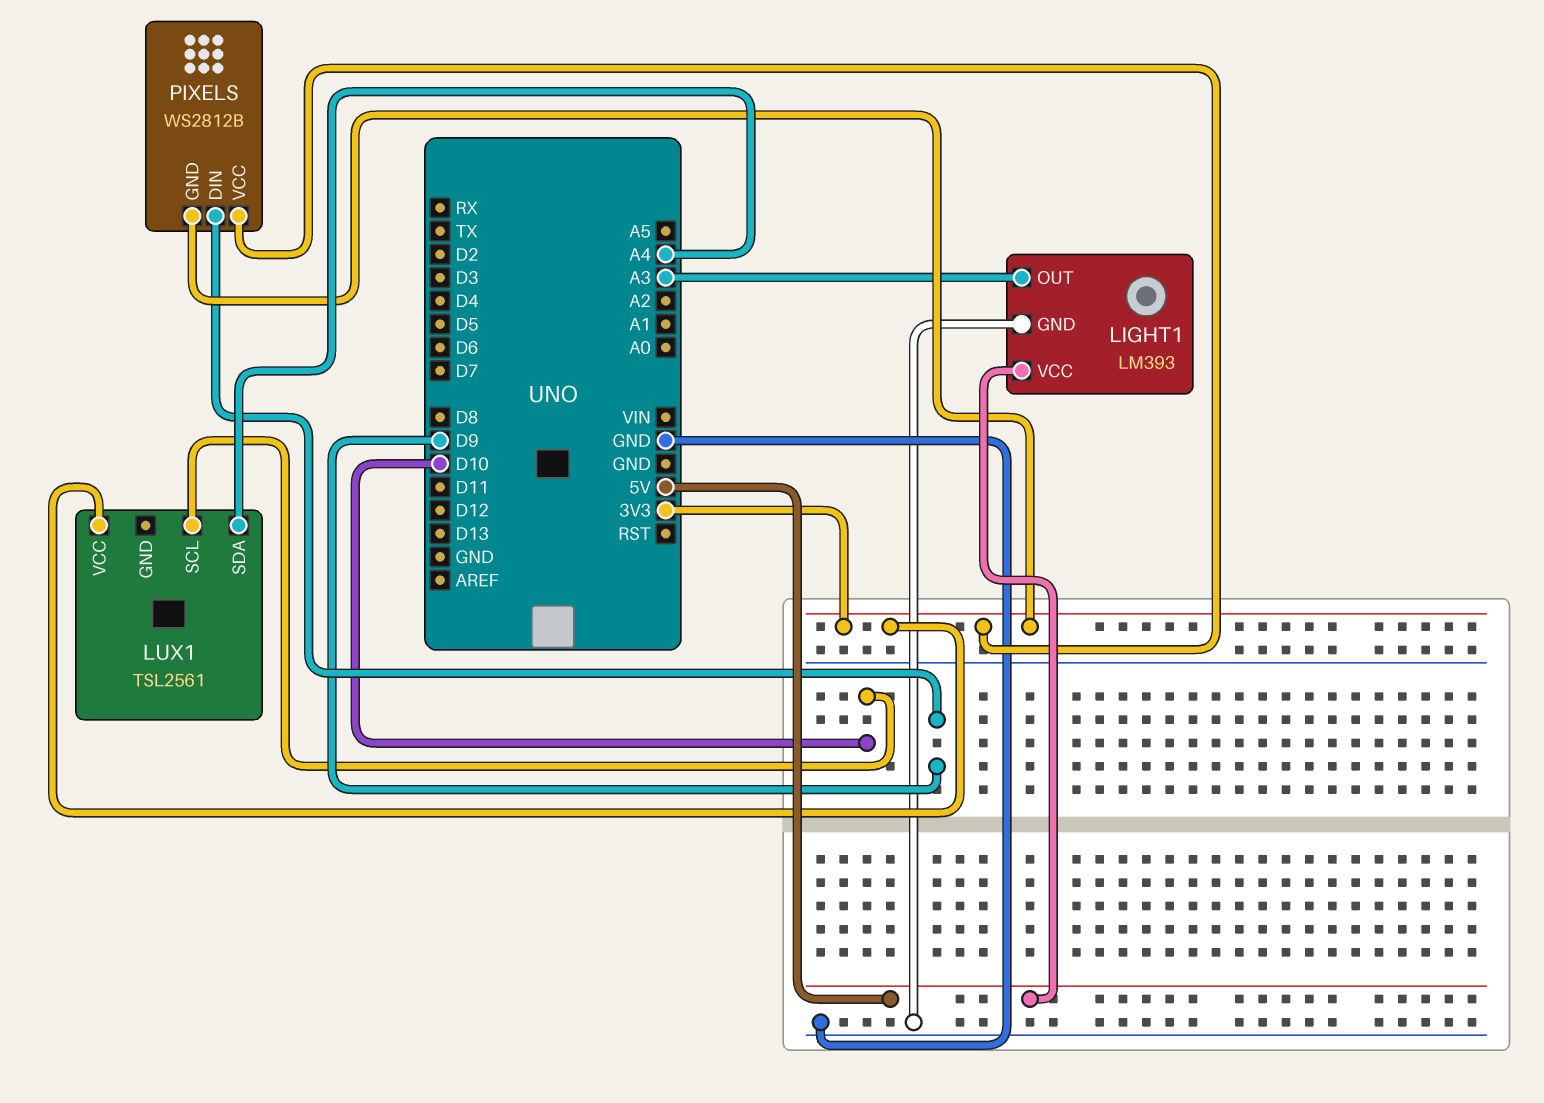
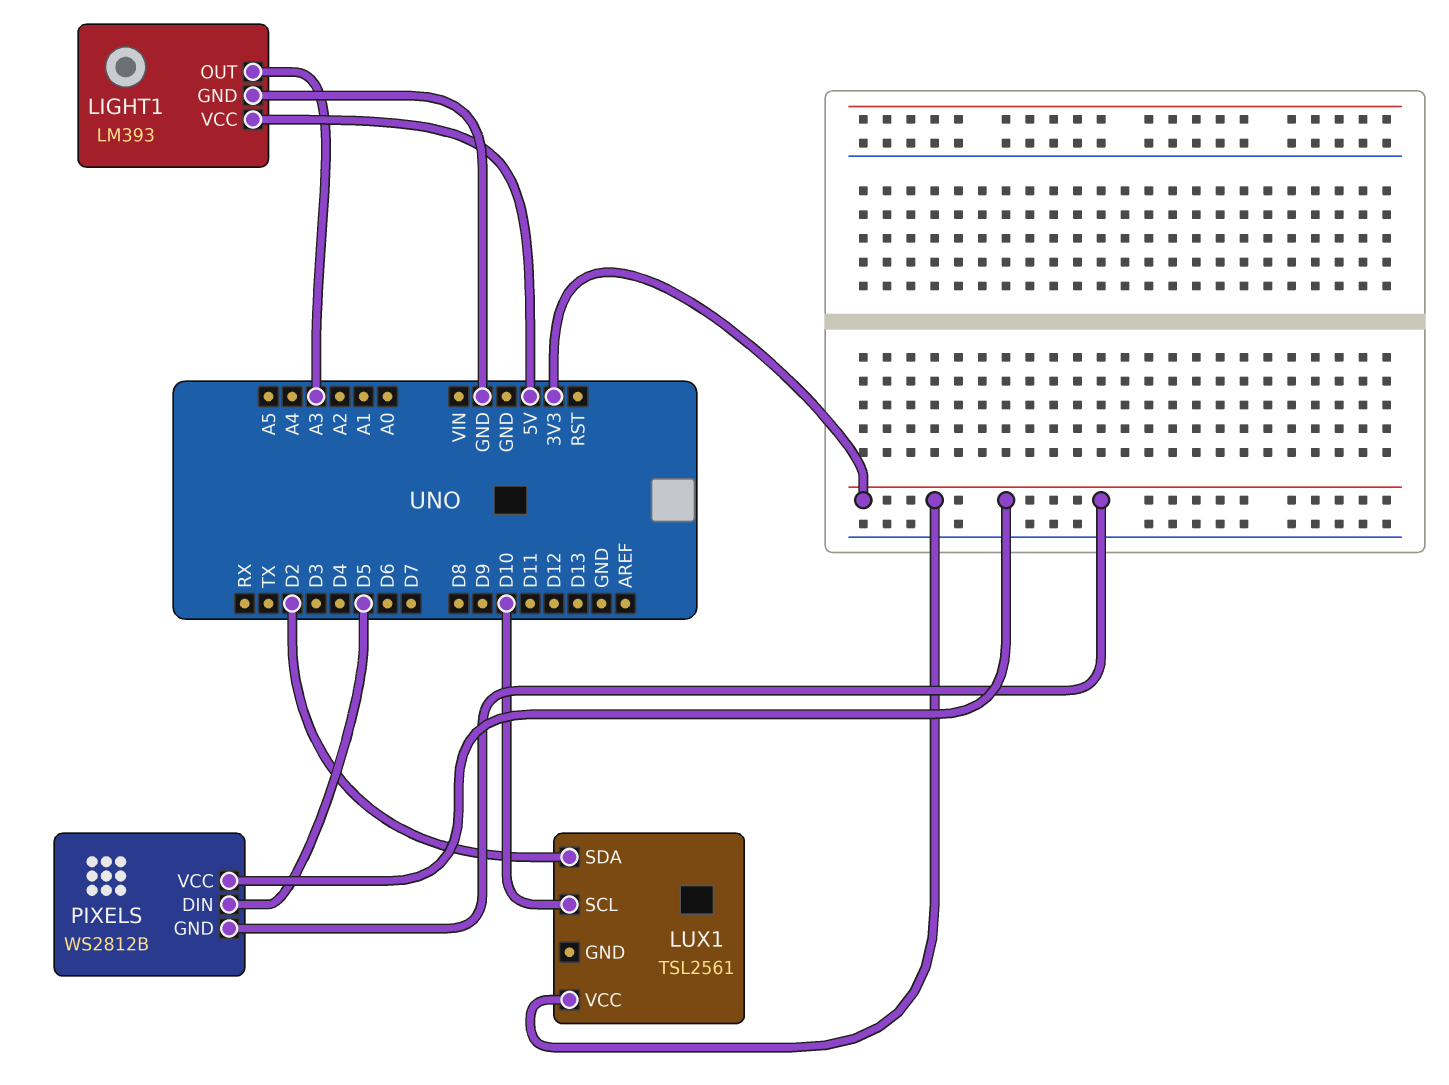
LUX1 pin SDA: A4 -> D2
PIXELS pin DIN: D9 -> D5

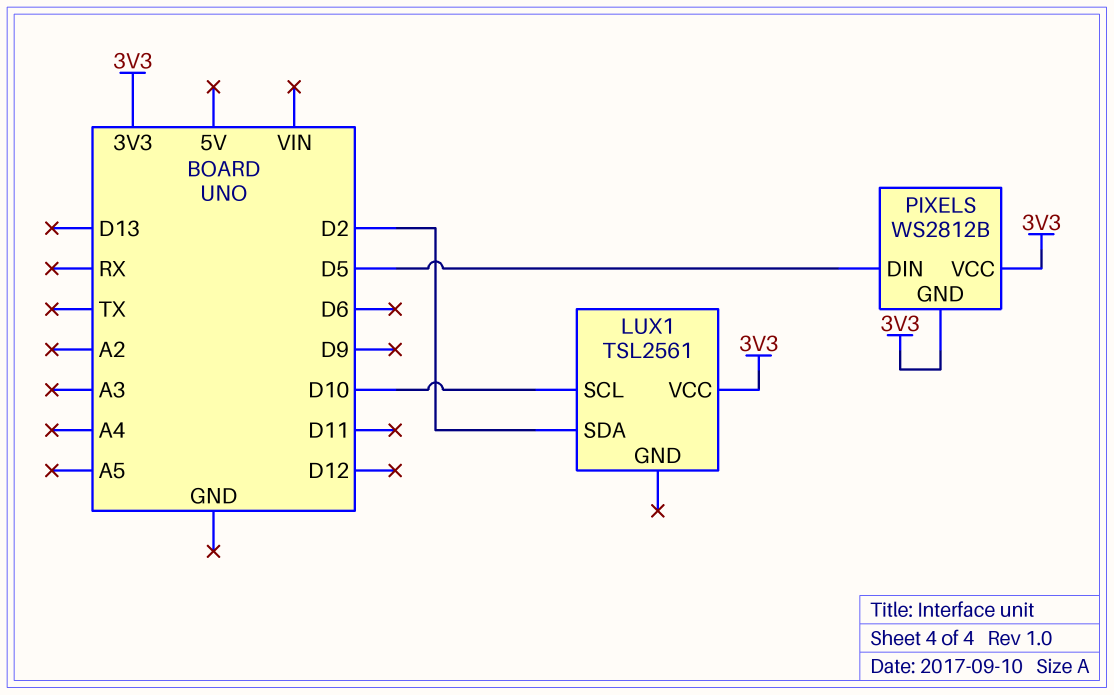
LIGHT1: LM393 -> none
LIGHT1 pin GND: GND -> none
LIGHT1 pin OUT: A3 -> none
LIGHT1 pin VCC: 5V -> none

